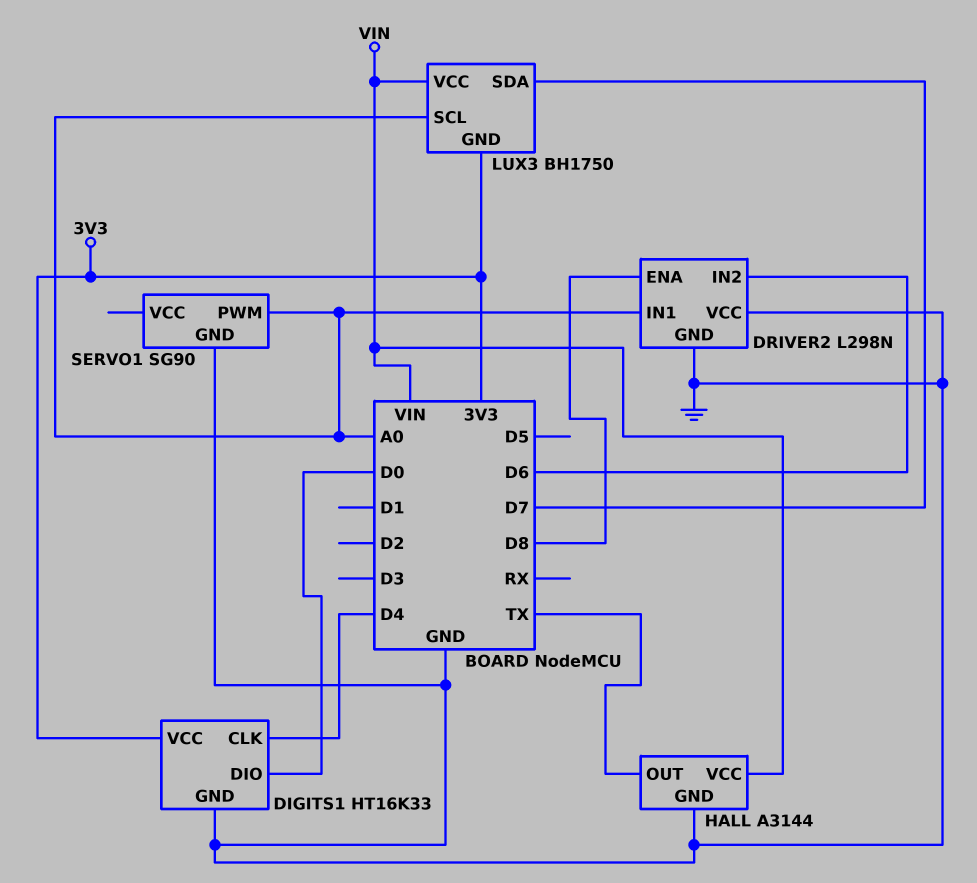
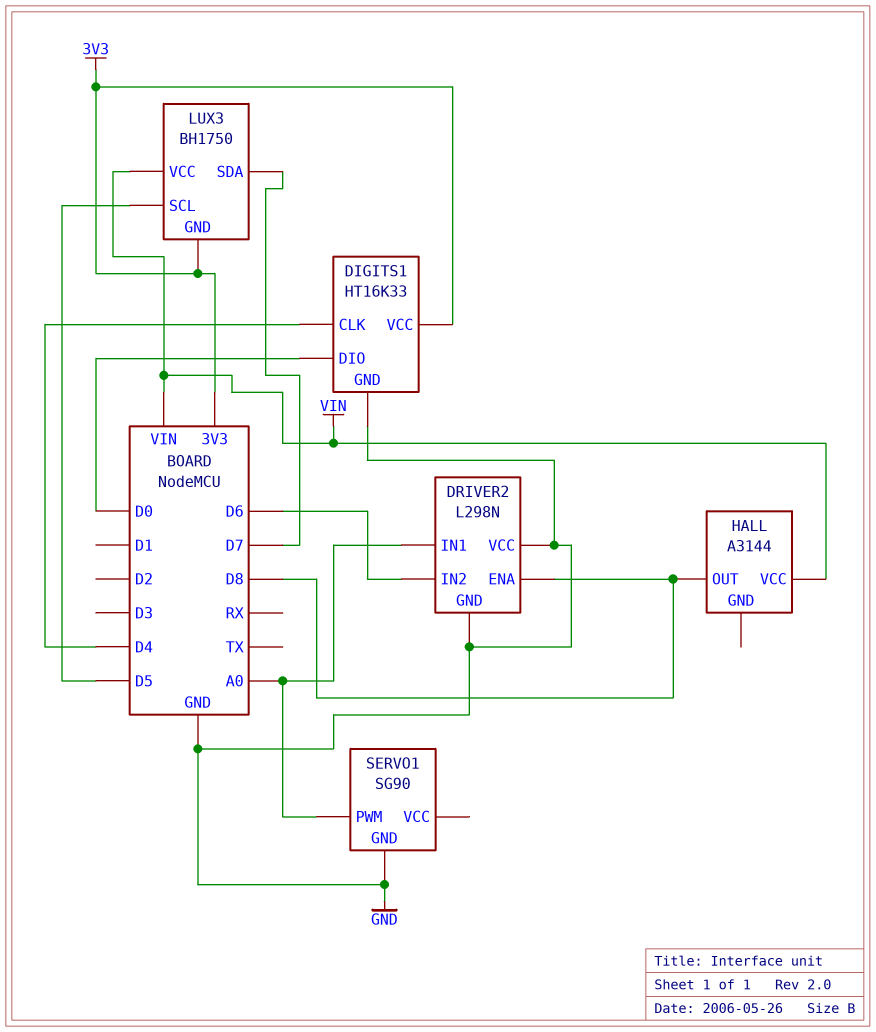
HALL pin GND: GND -> none
HALL pin OUT: TX -> D8
LUX3 pin SCL: A0 -> D5

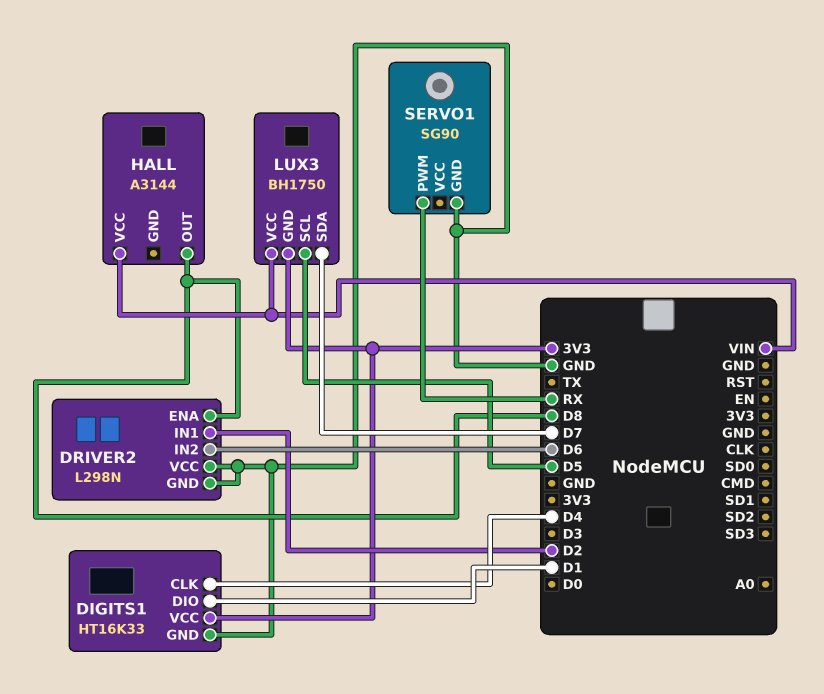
DIGITS1 pin DIO: D0 -> D1
DRIVER2 pin IN1: A0 -> D2
SERVO1 pin PWM: A0 -> RX

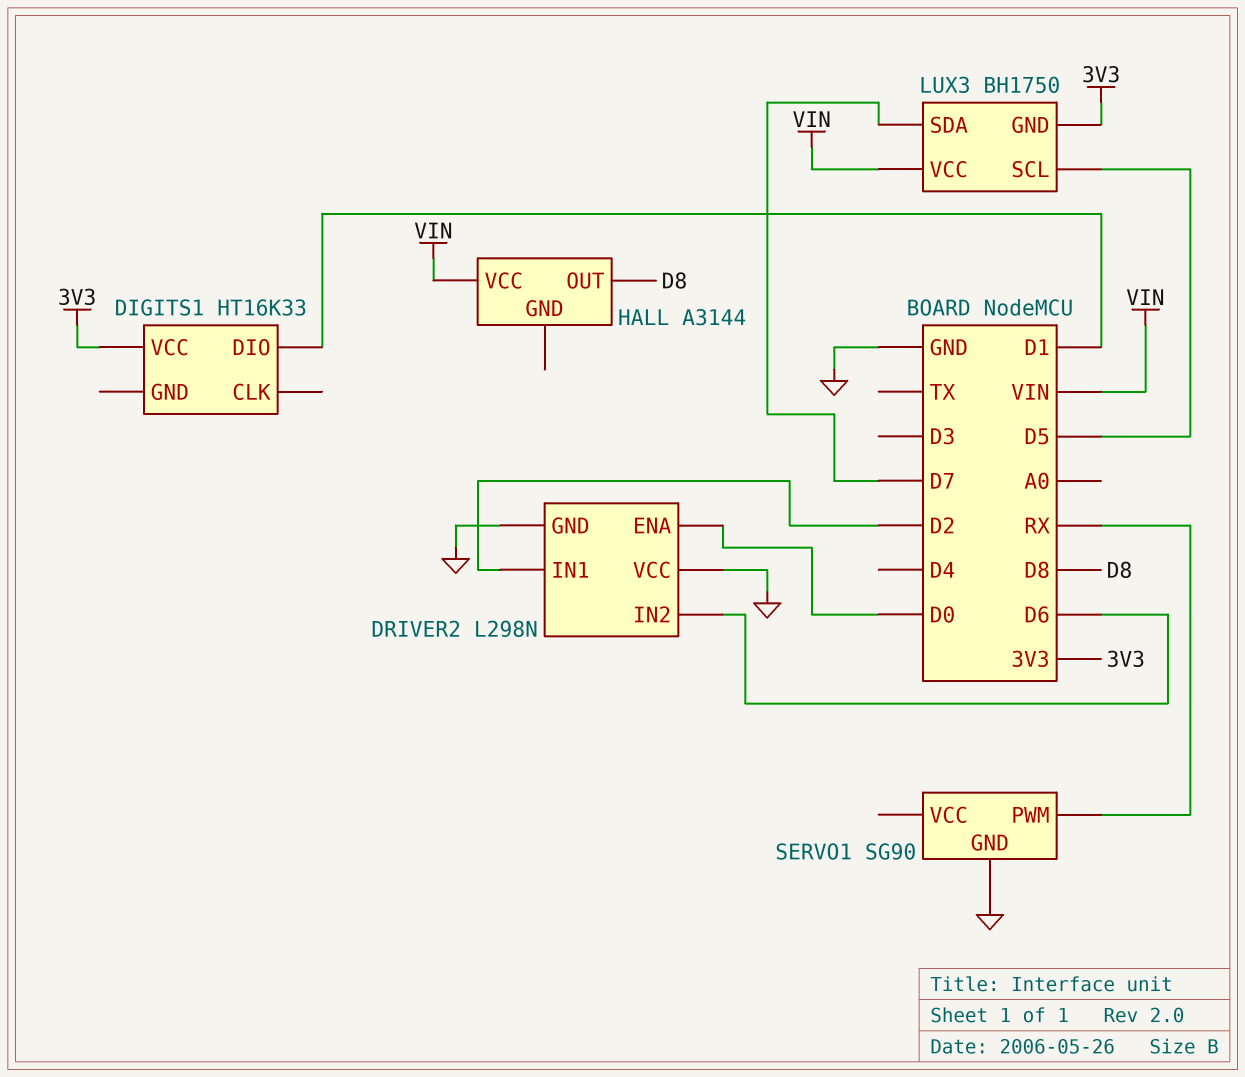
DIGITS1 pin CLK: D4 -> none
DIGITS1 pin GND: GND -> none
DRIVER2 pin ENA: D8 -> D0

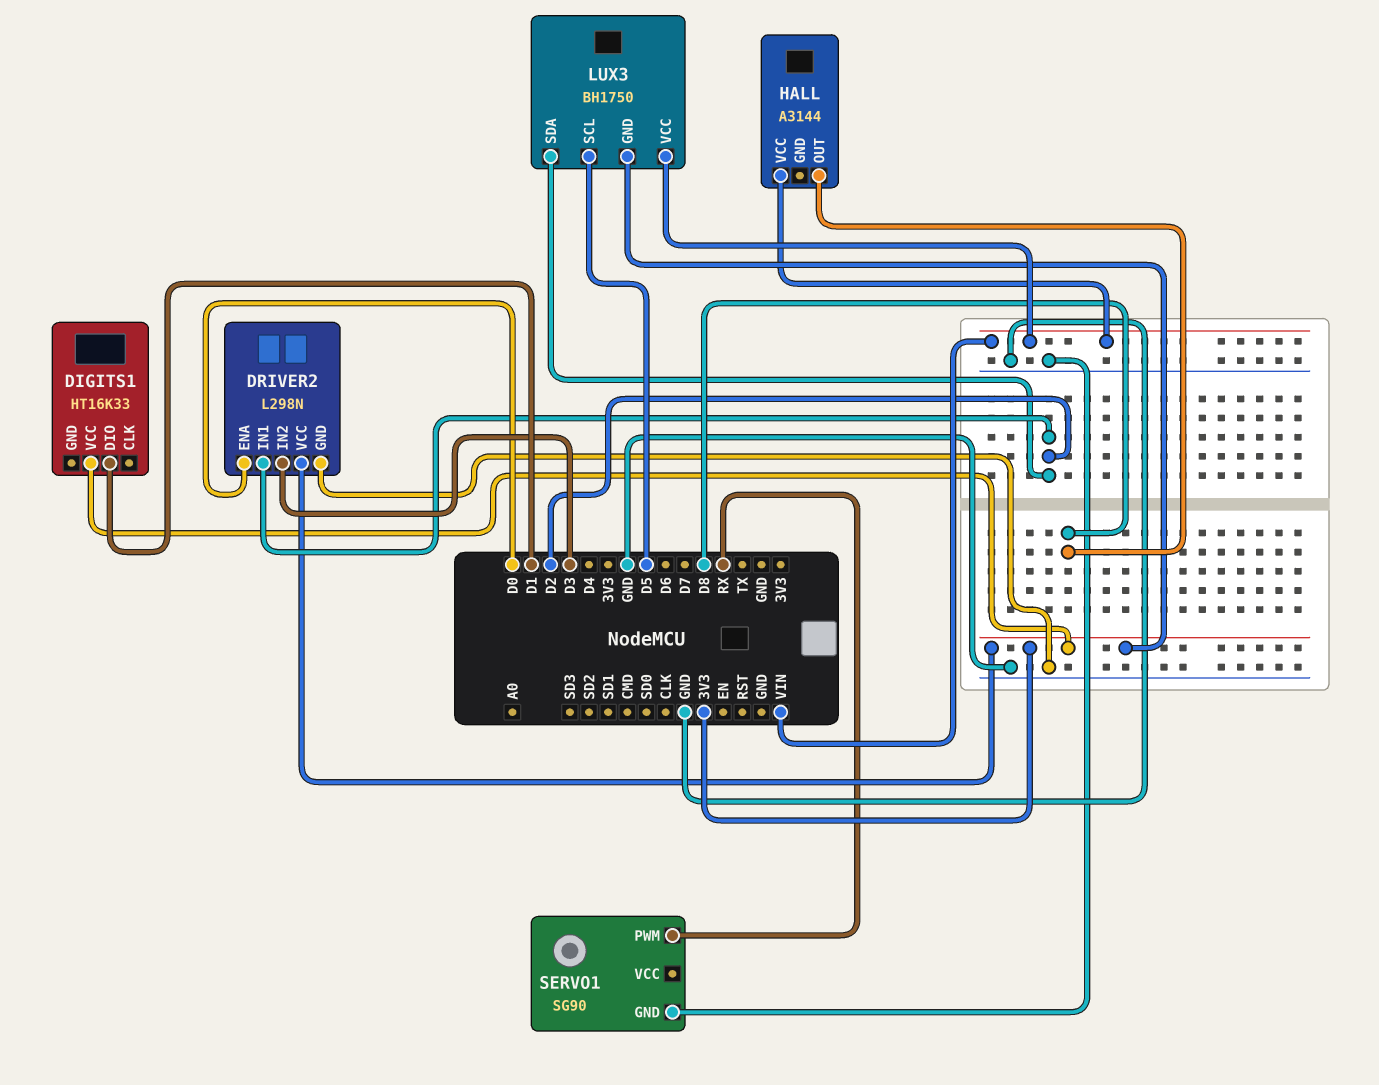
DRIVER2 pin IN2: D6 -> D3
DRIVER2 pin VCC: GND -> 3V3
LUX3 pin SDA: D7 -> D2

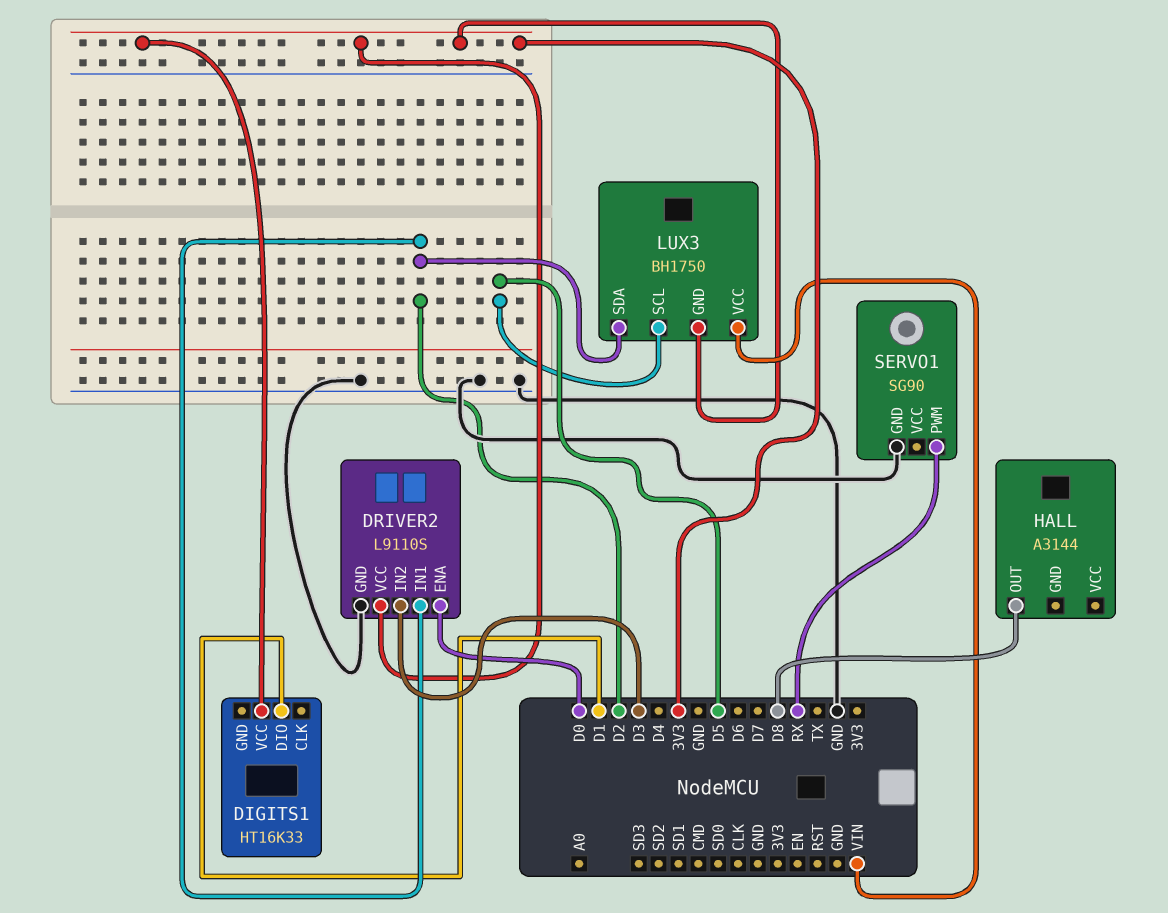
DRIVER2: L298N -> L9110S
HALL pin VCC: VIN -> none

